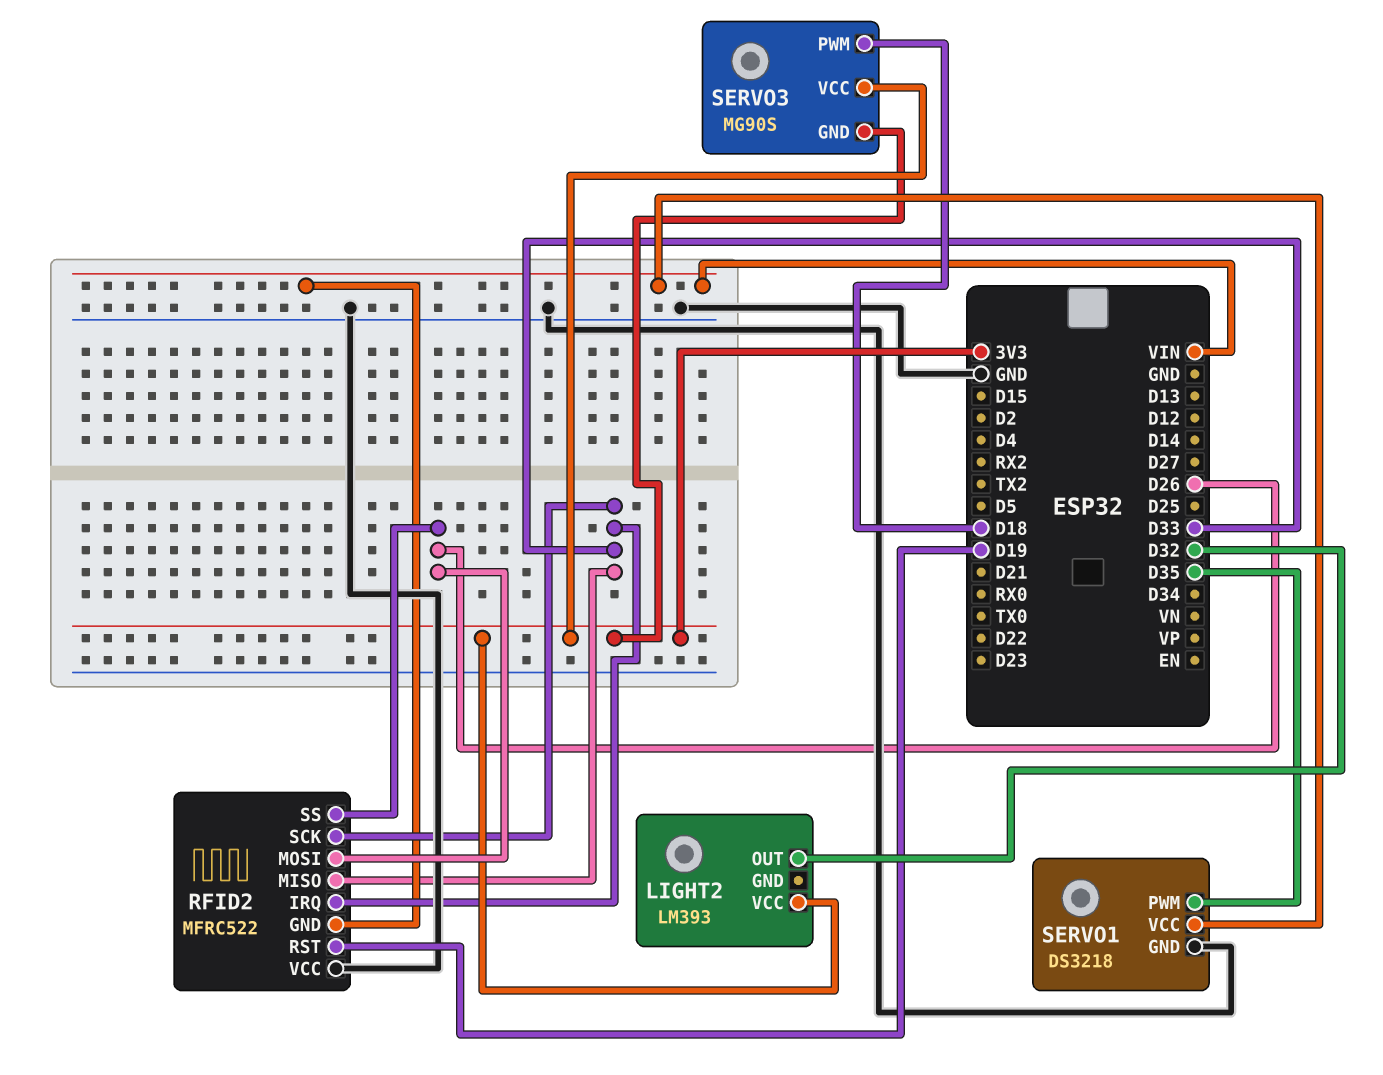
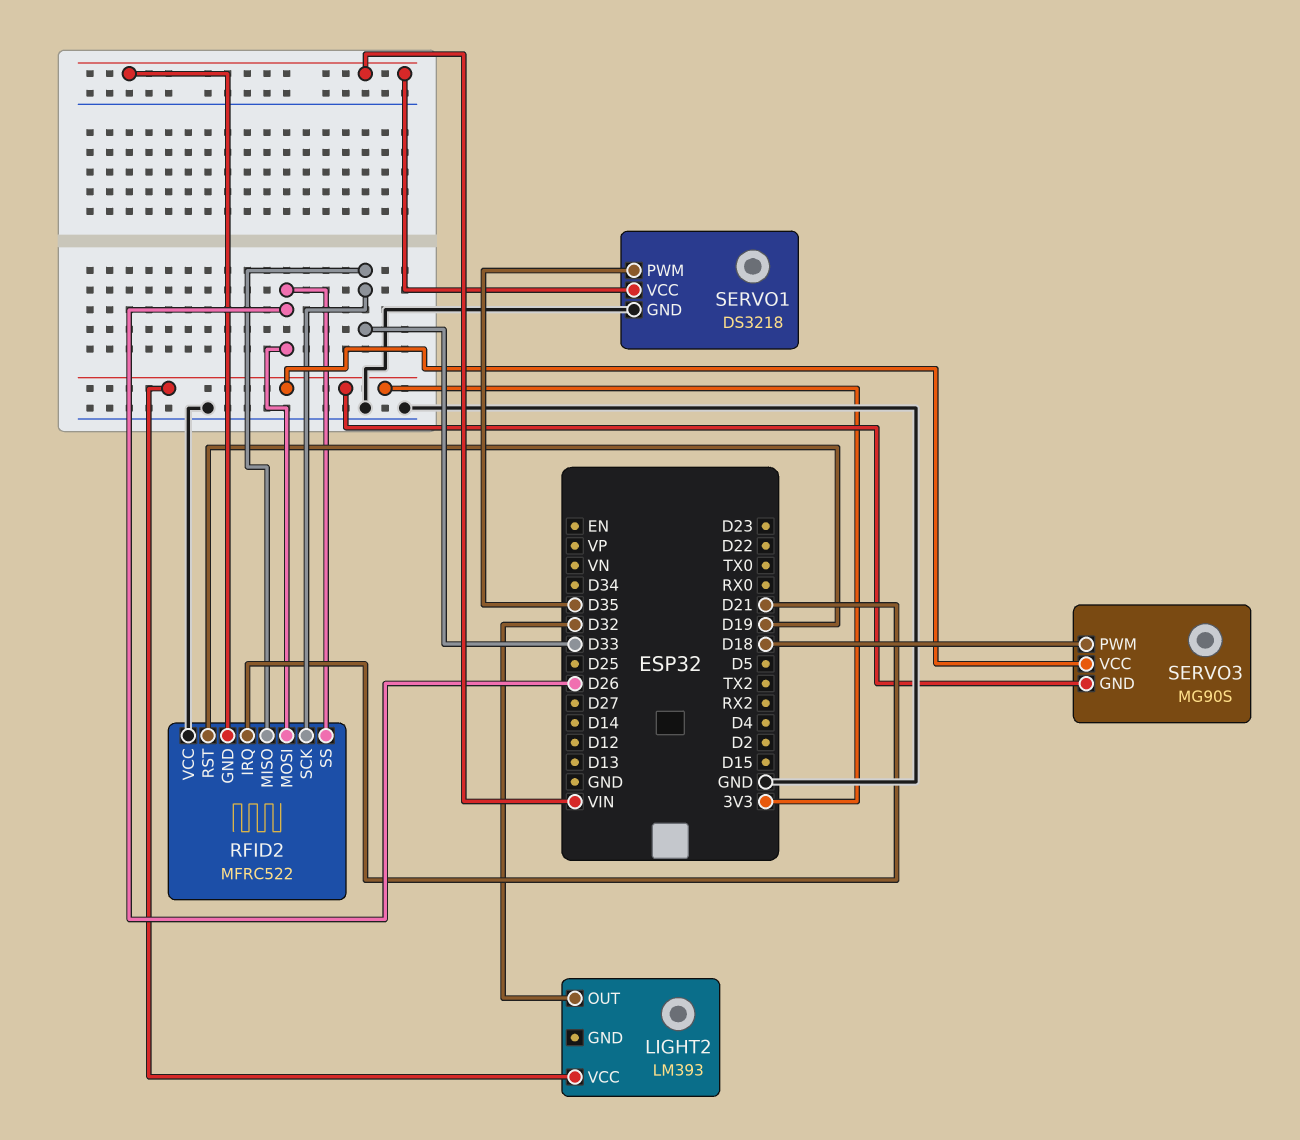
RFID2 pin IRQ: D33 -> D21

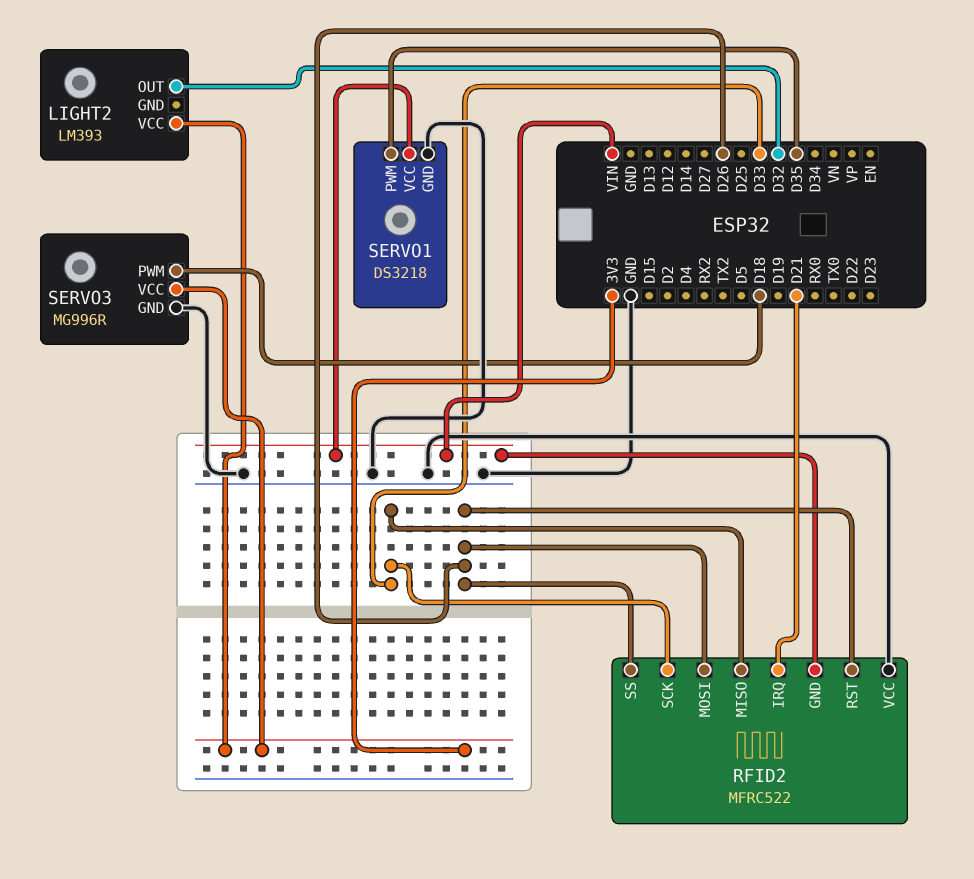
RFID2 pin RST: D19 -> D26
SERVO3: MG90S -> MG996R
SERVO3 pin GND: 3V3 -> GND

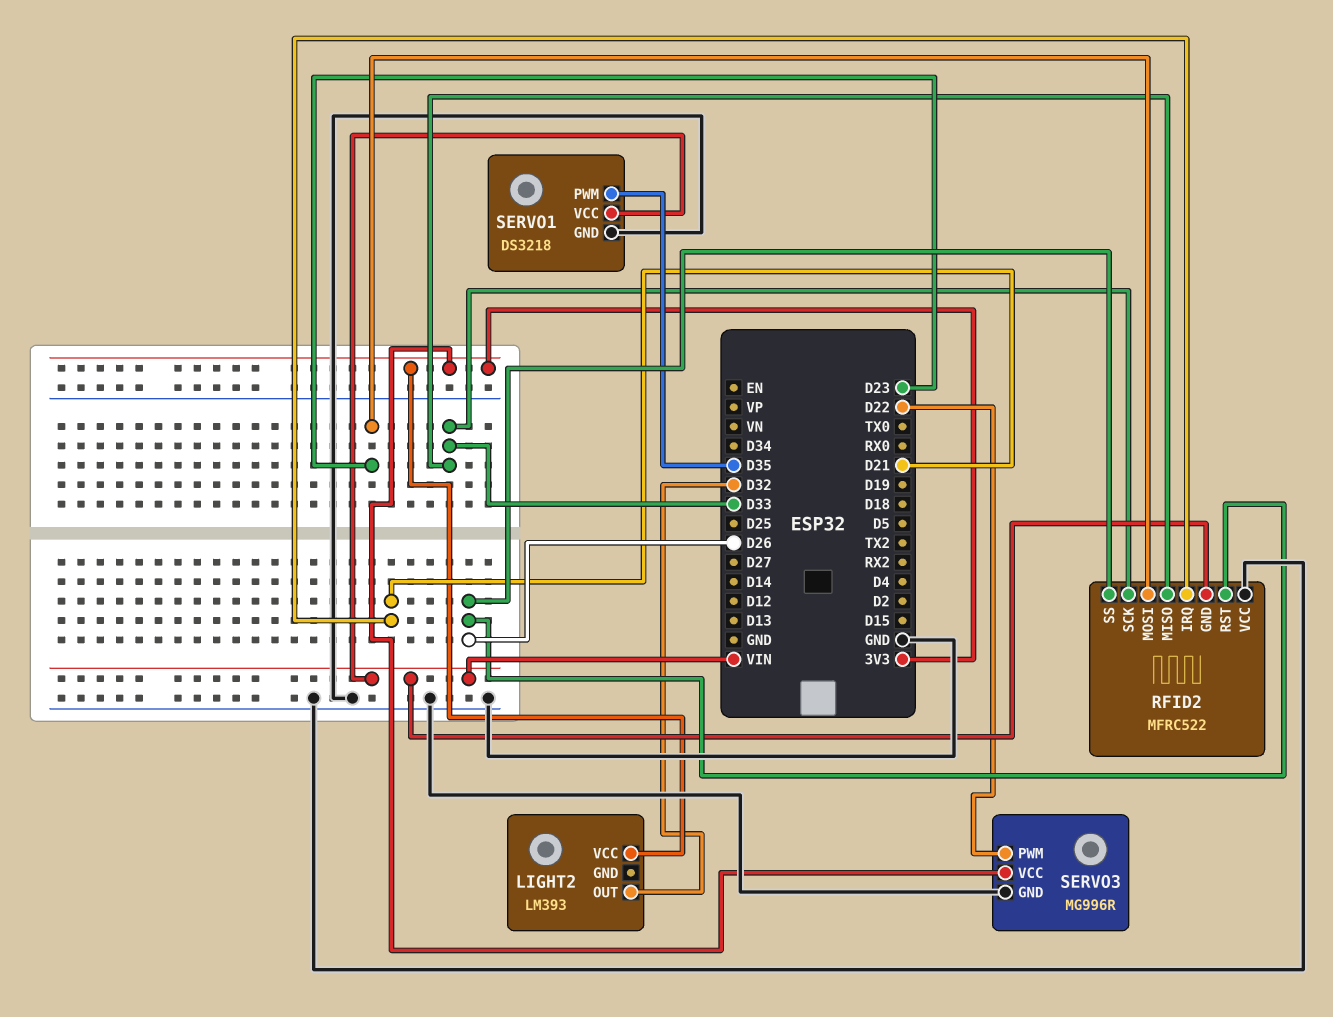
RFID2 pin MOSI: D26 -> D23
SERVO3 pin PWM: D18 -> D22

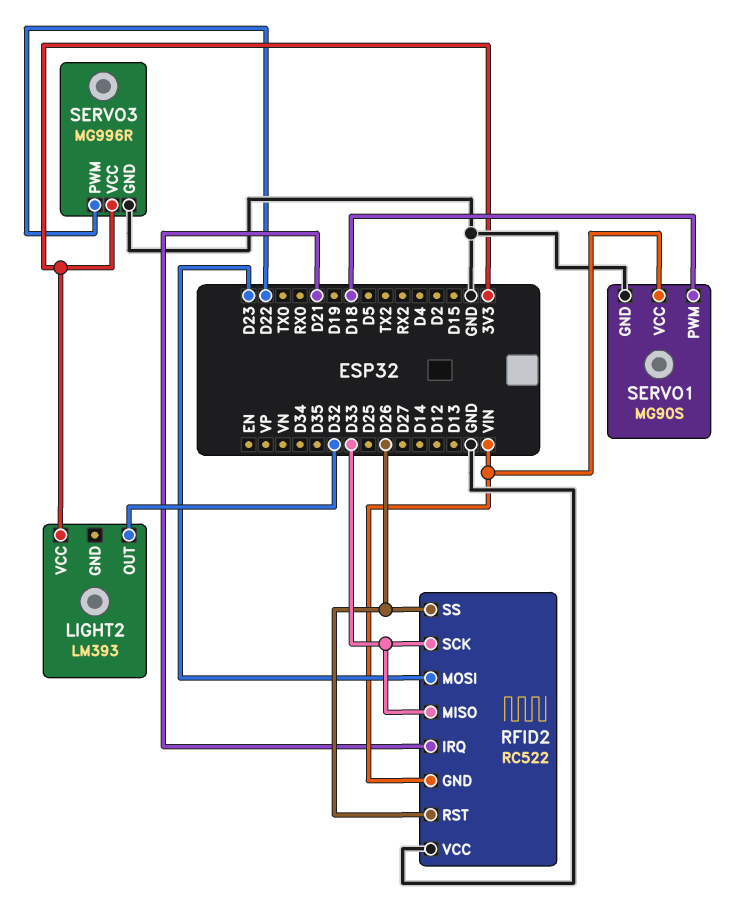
RFID2: MFRC522 -> RC522
SERVO1: DS3218 -> MG90S
SERVO1 pin PWM: D35 -> D18

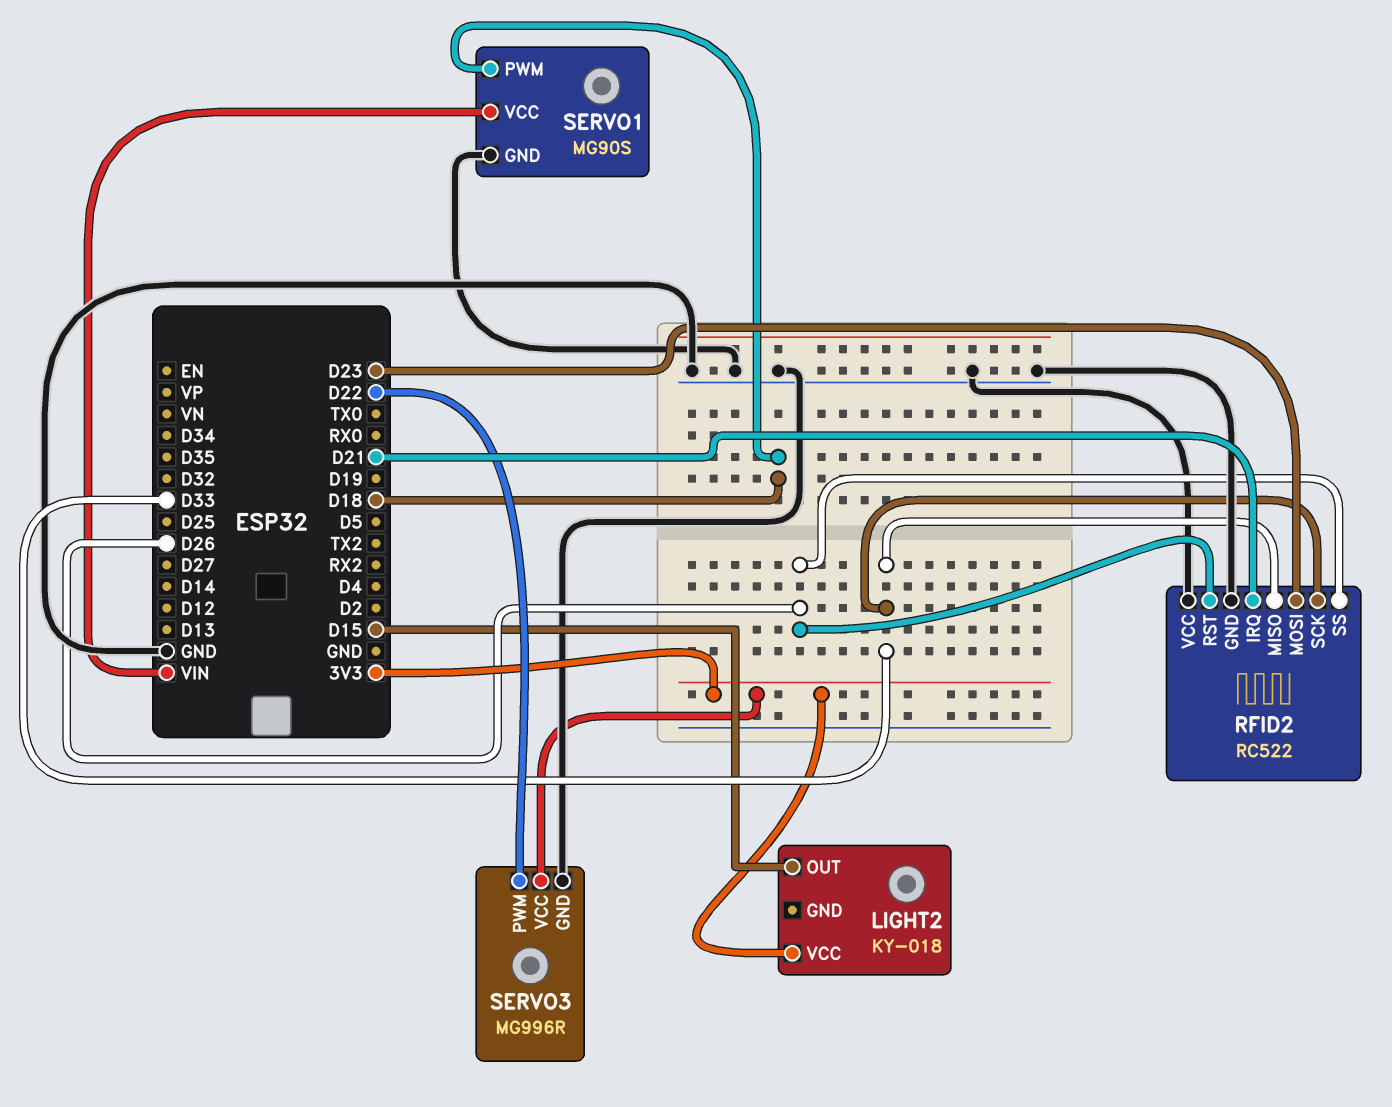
LIGHT2: LM393 -> KY-018
LIGHT2 pin OUT: D32 -> D15
RFID2 pin GND: VIN -> GND

